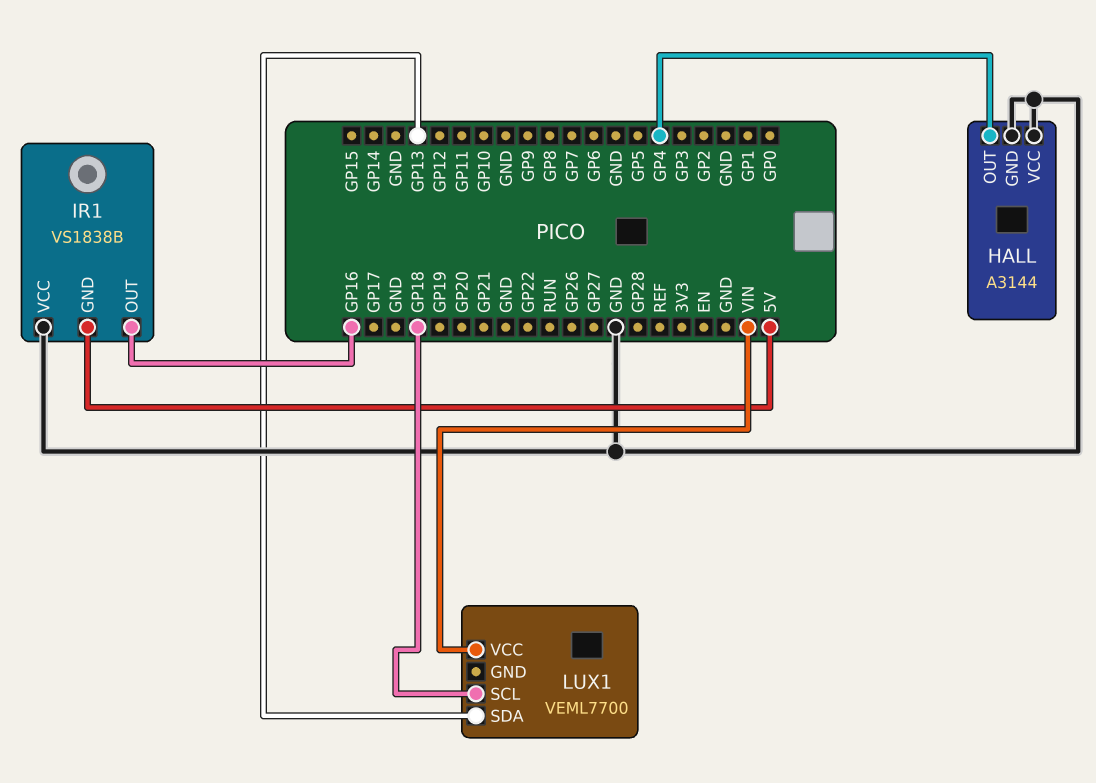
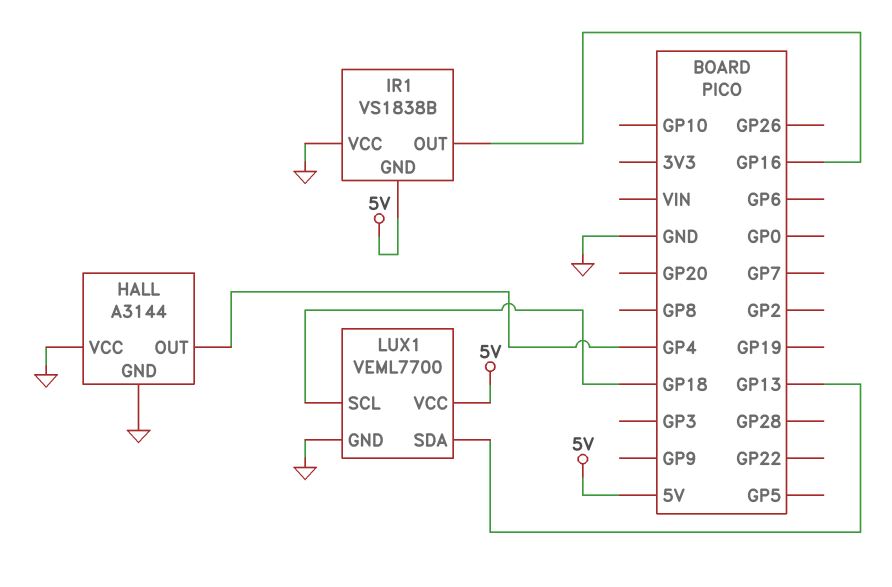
LUX1 pin GND: none -> GND
LUX1 pin VCC: VIN -> 5V

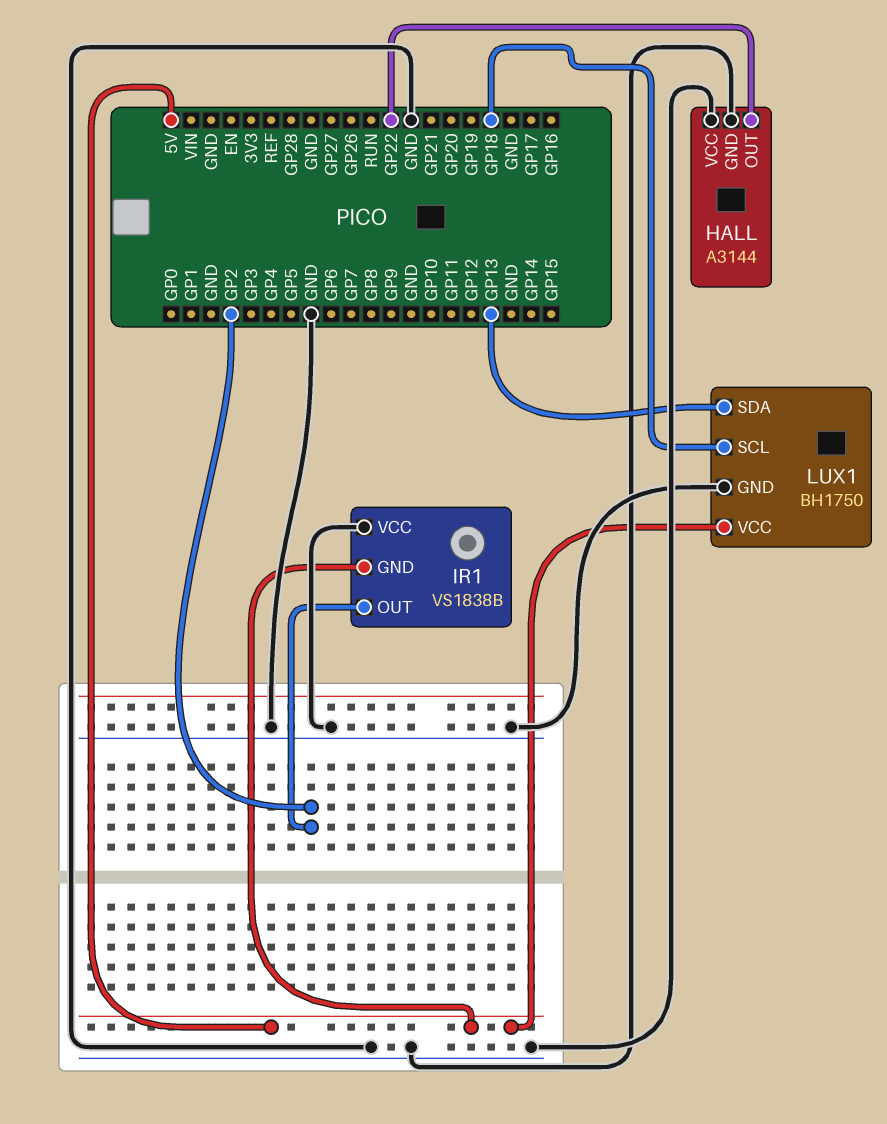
HALL pin OUT: GP4 -> GP22
IR1 pin OUT: GP16 -> GP2
LUX1: VEML7700 -> BH1750

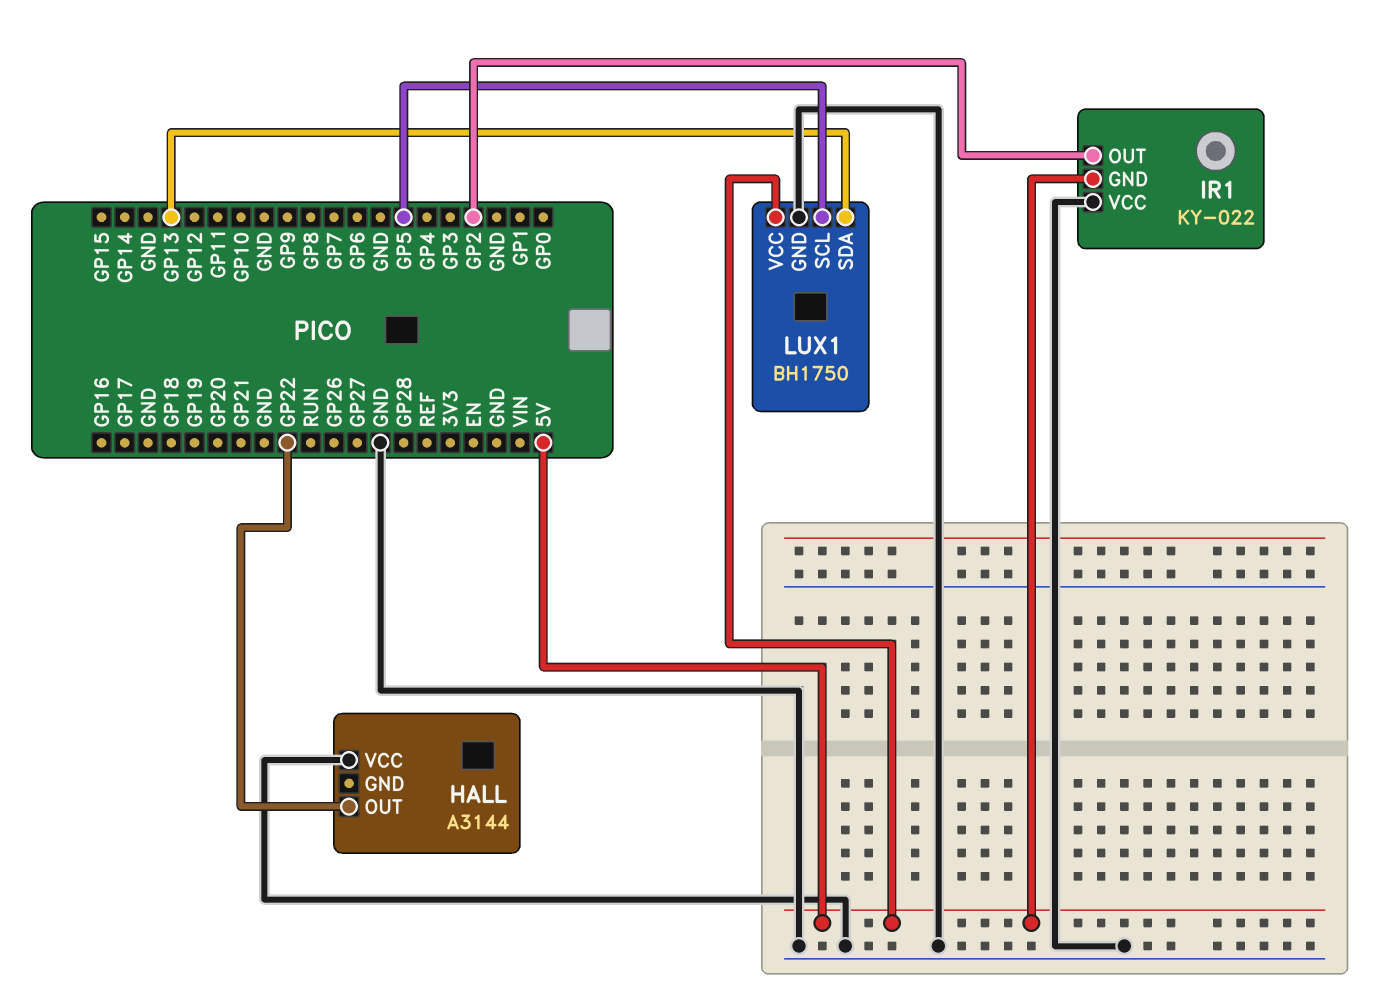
HALL pin GND: GND -> none
IR1: VS1838B -> KY-022
LUX1 pin SCL: GP18 -> GP5

